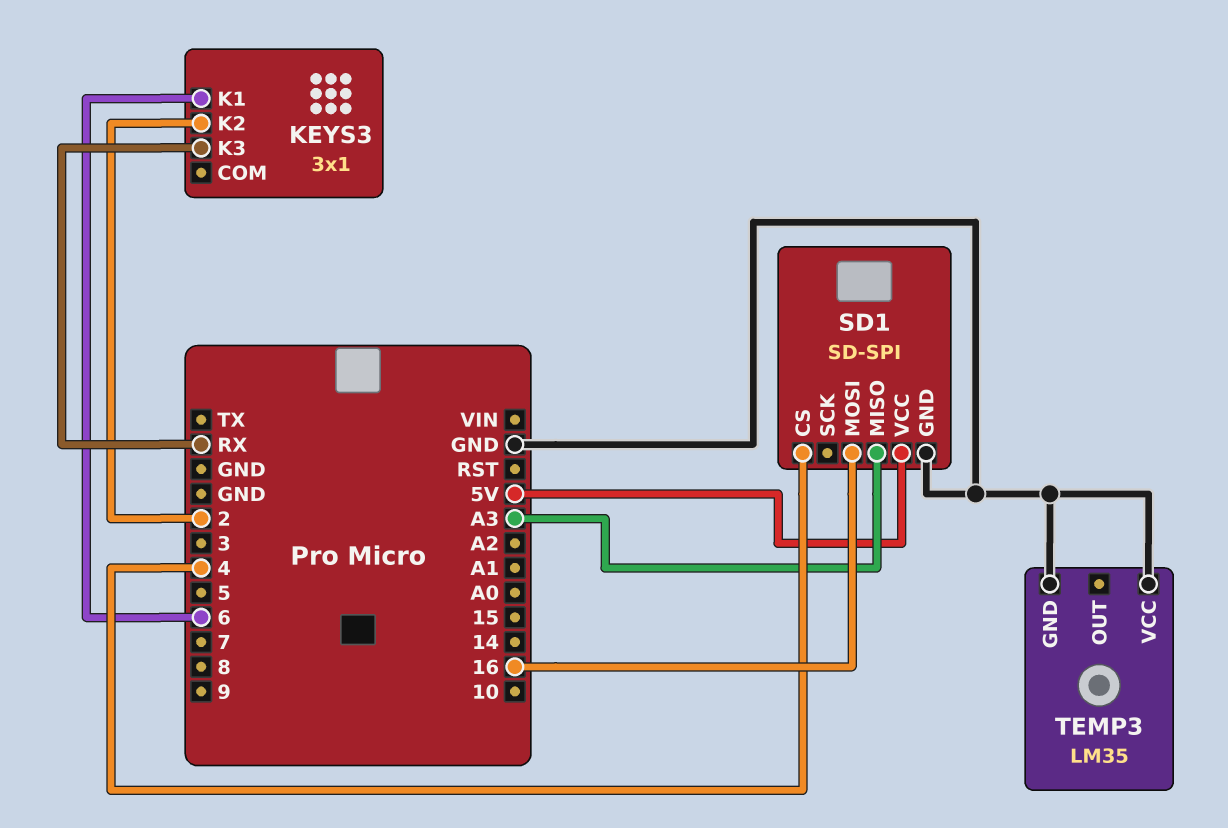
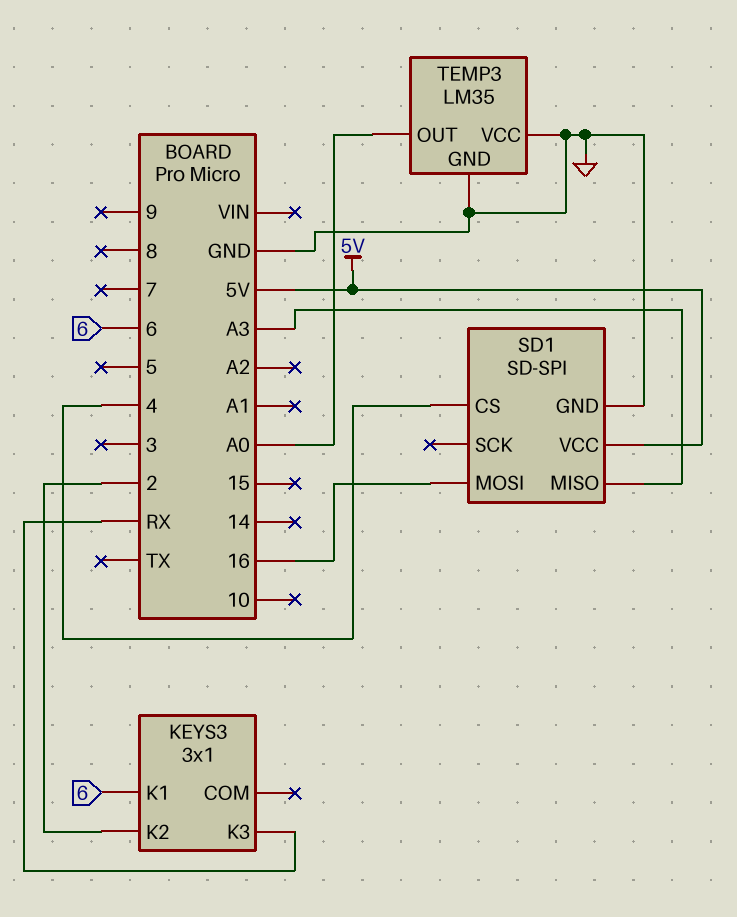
TEMP3 pin OUT: none -> A0

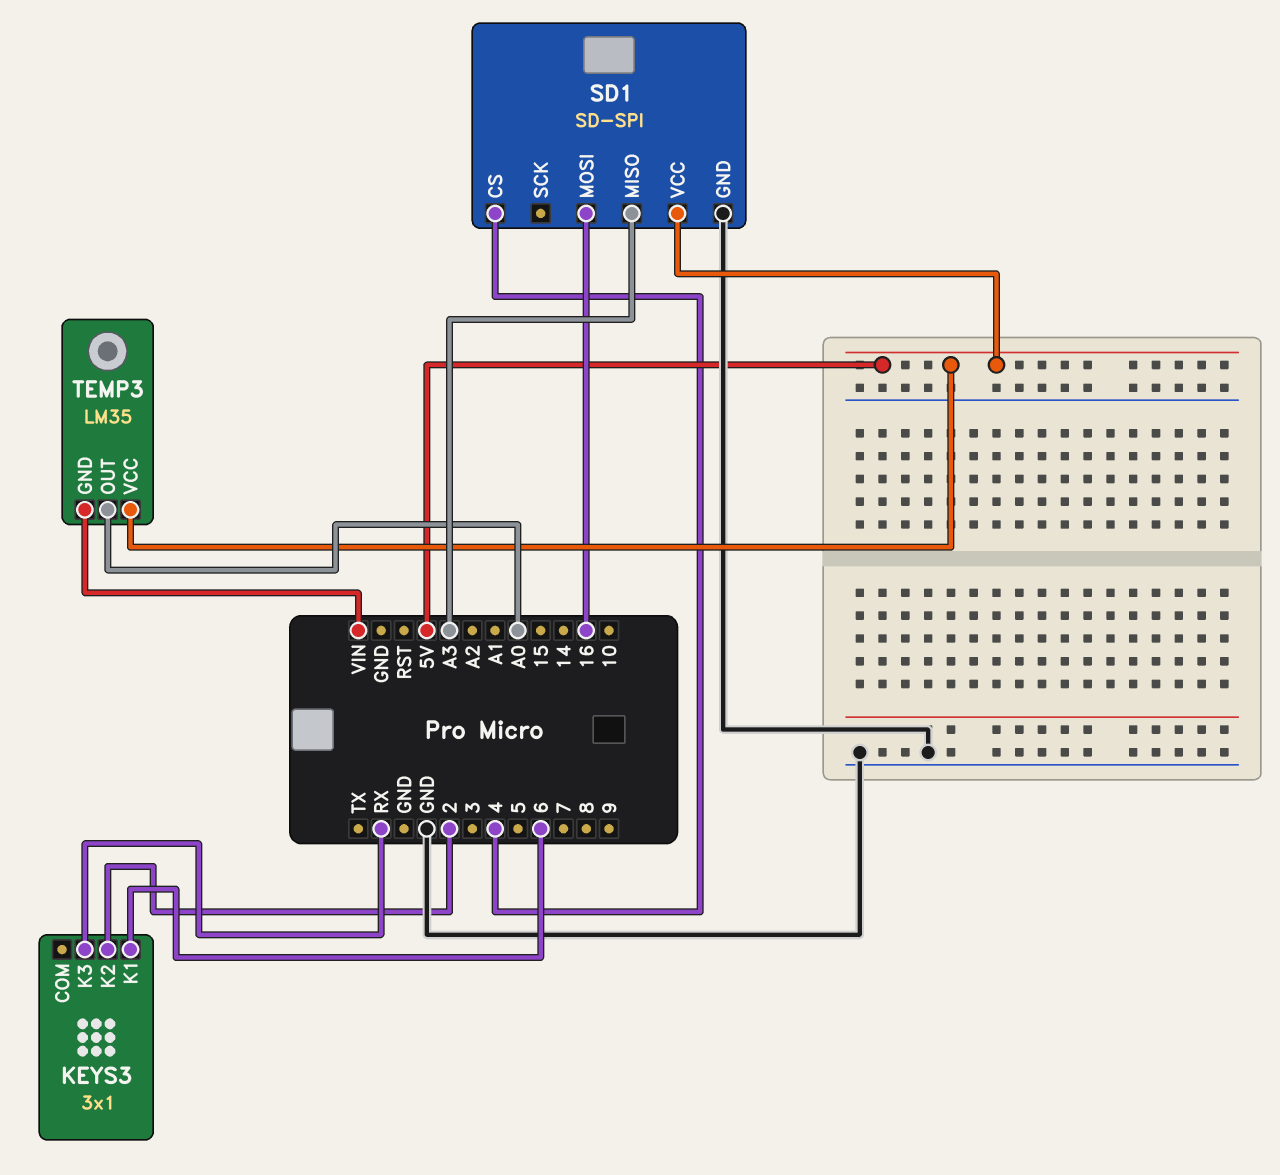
TEMP3 pin GND: GND -> VIN
TEMP3 pin VCC: GND -> 5V

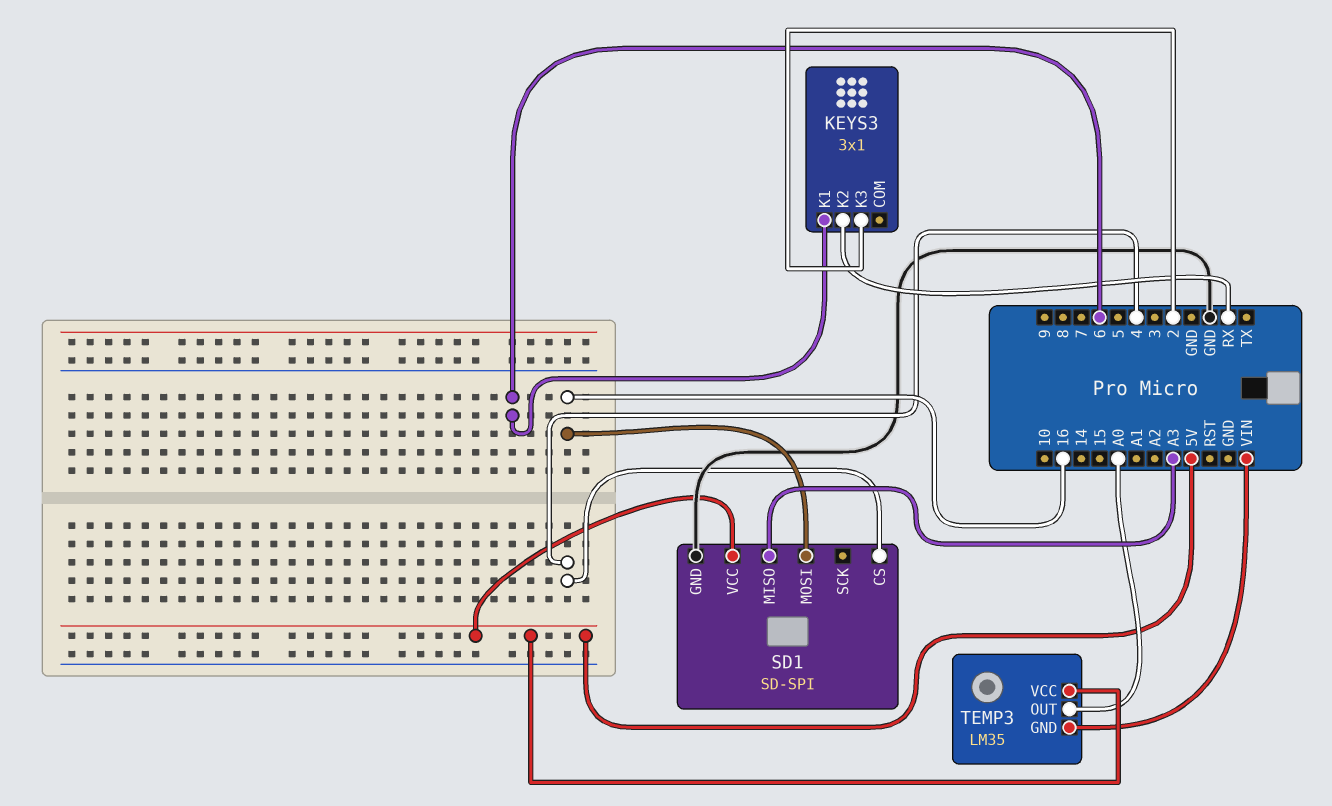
KEYS3 pin K2: 2 -> RX
KEYS3 pin K3: RX -> 2

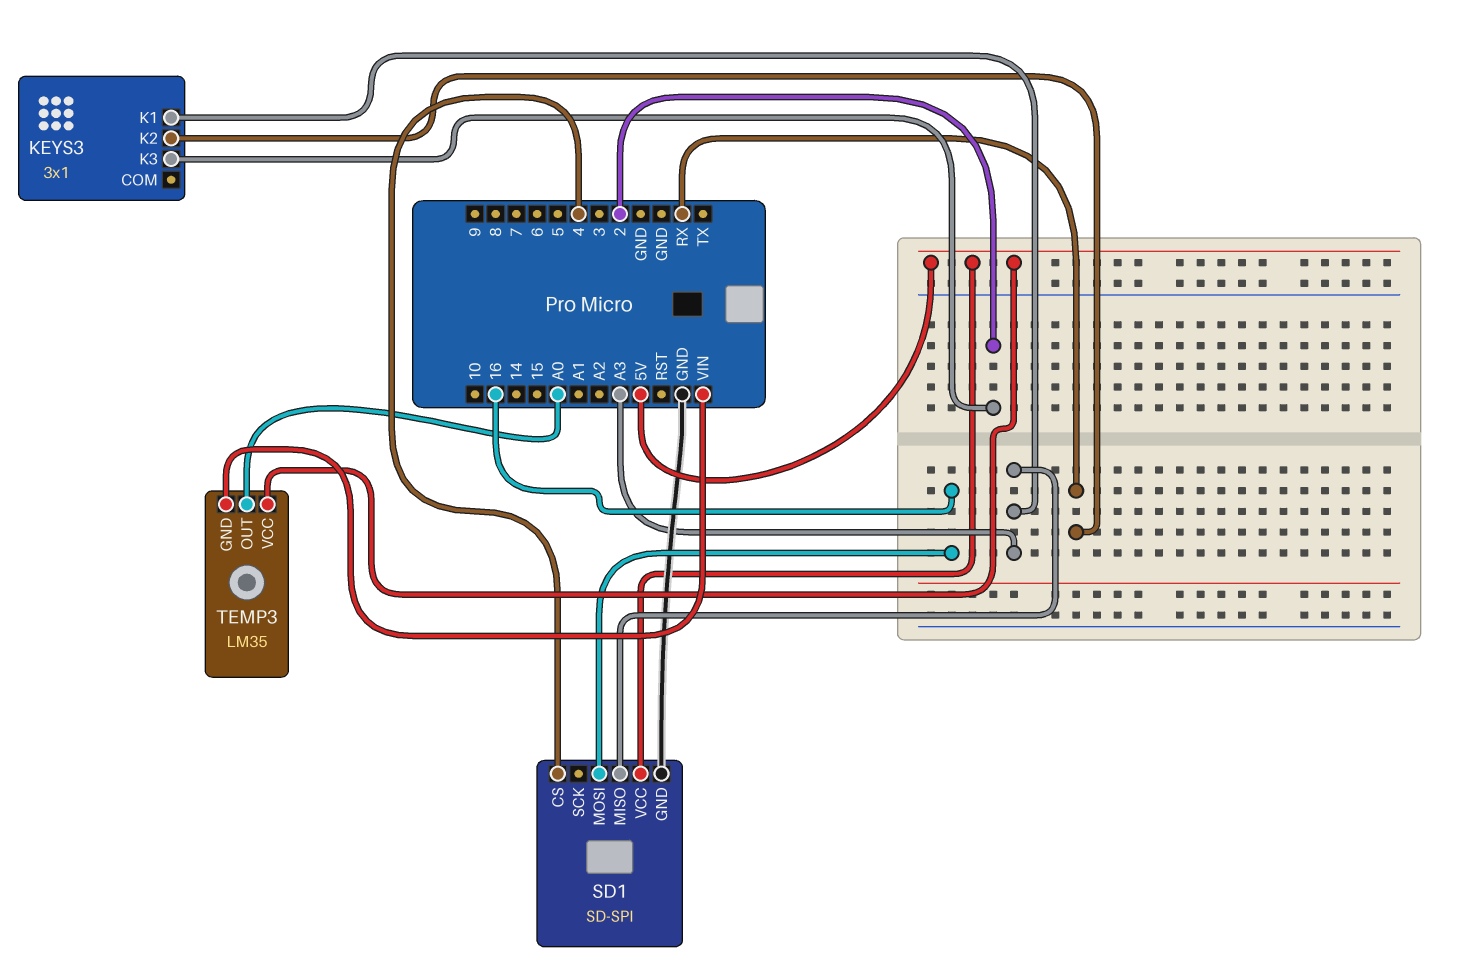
KEYS3 pin K1: 6 -> A3

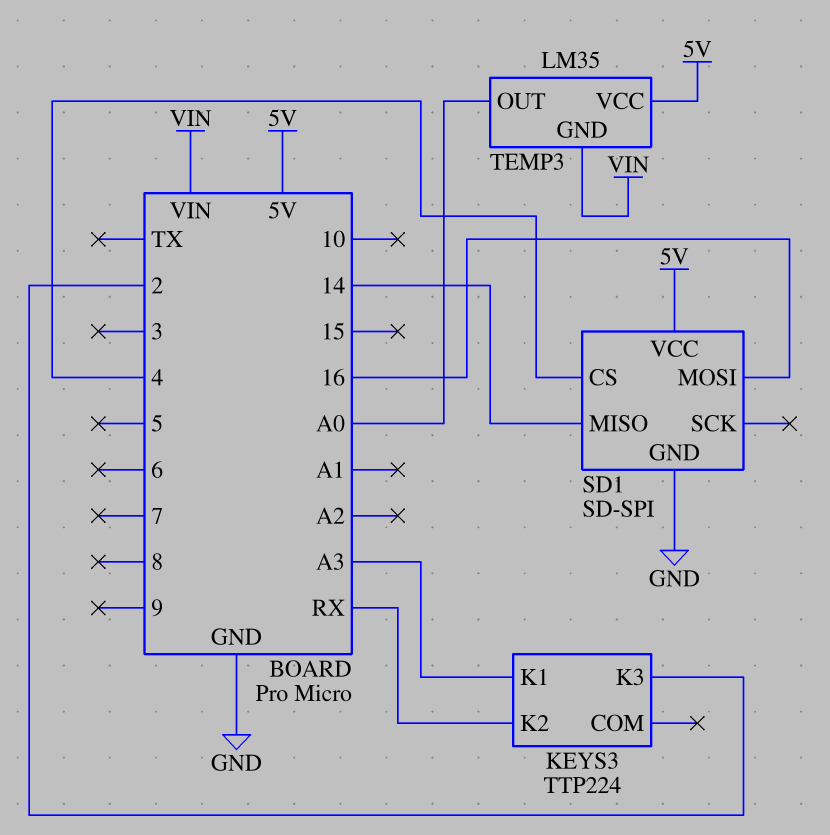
KEYS3: 3x1 -> TTP224
SD1 pin MISO: A3 -> 14

